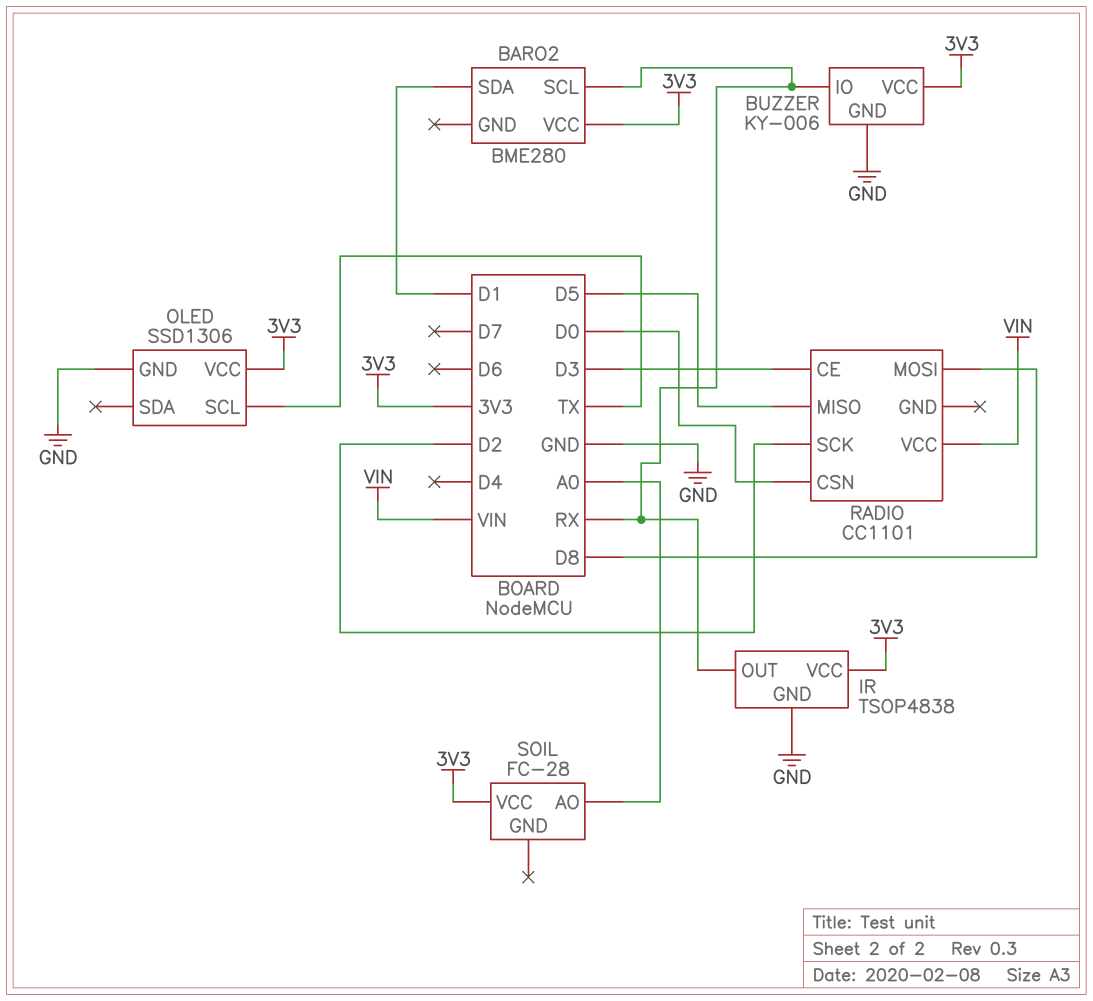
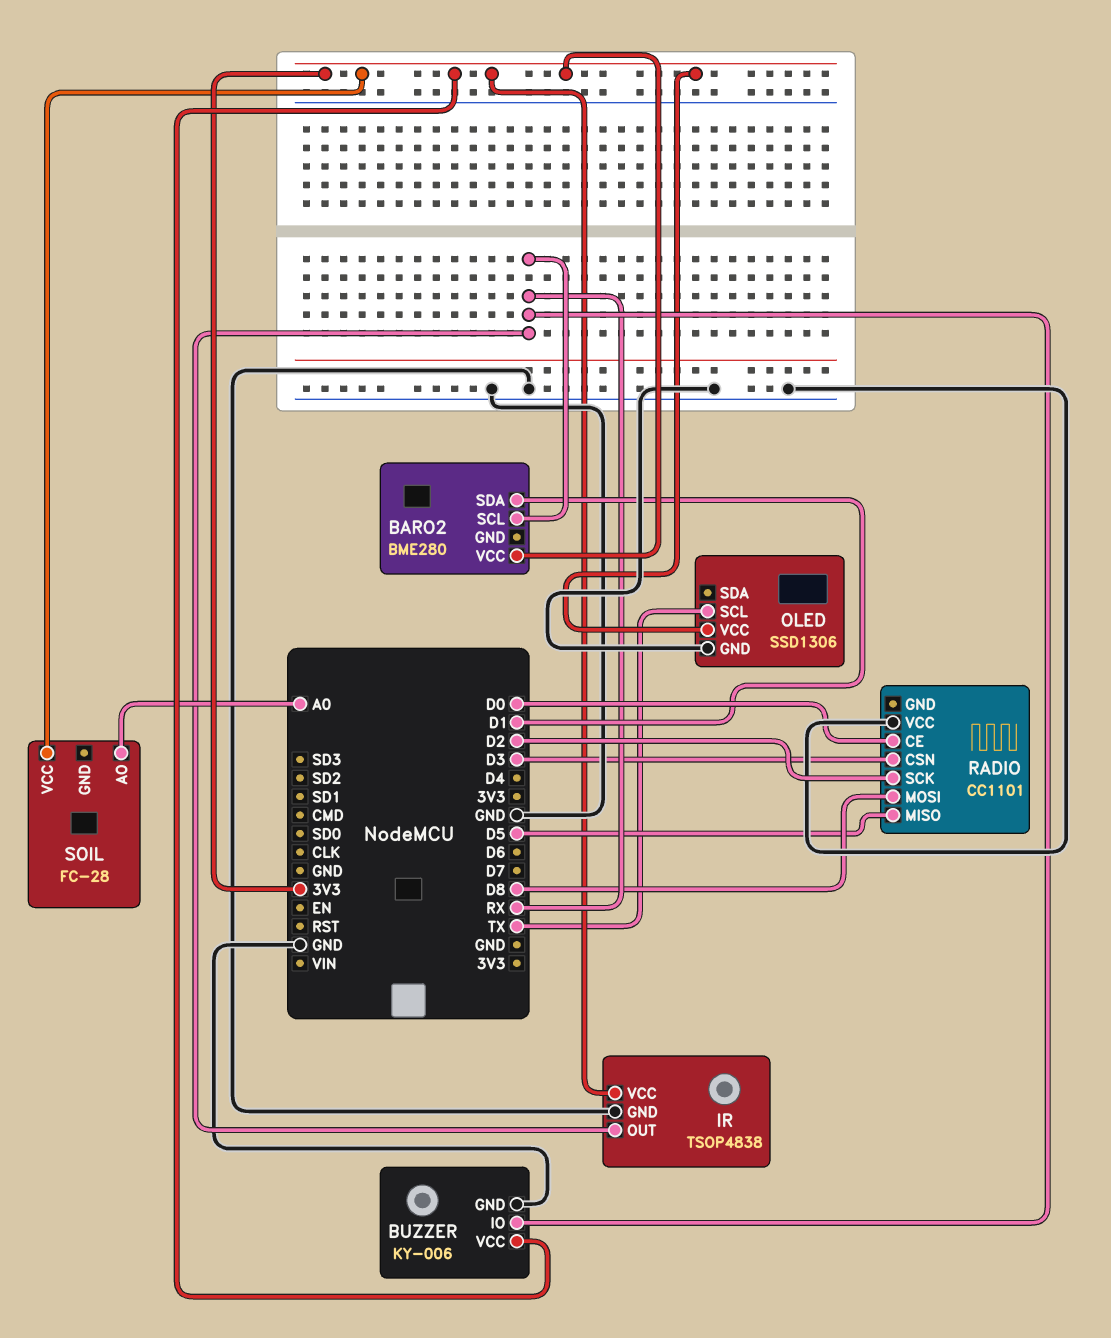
RADIO pin CE: D3 -> D0
RADIO pin CSN: D0 -> D3
RADIO pin VCC: VIN -> GND

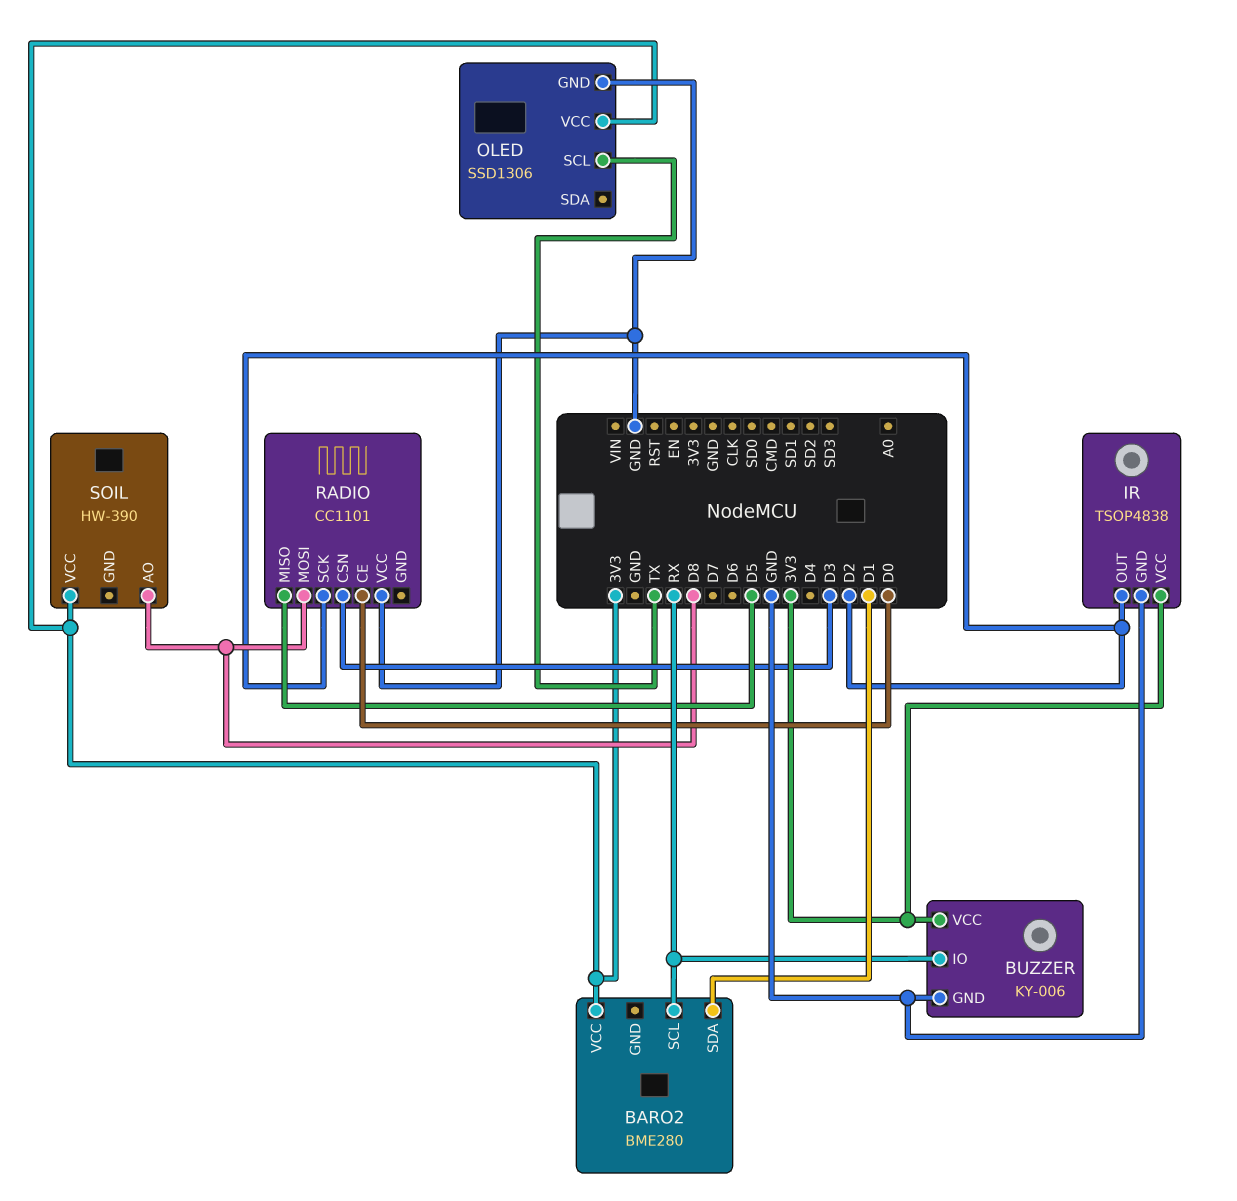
IR pin OUT: RX -> D2
SOIL: FC-28 -> HW-390
SOIL pin AO: A0 -> D8

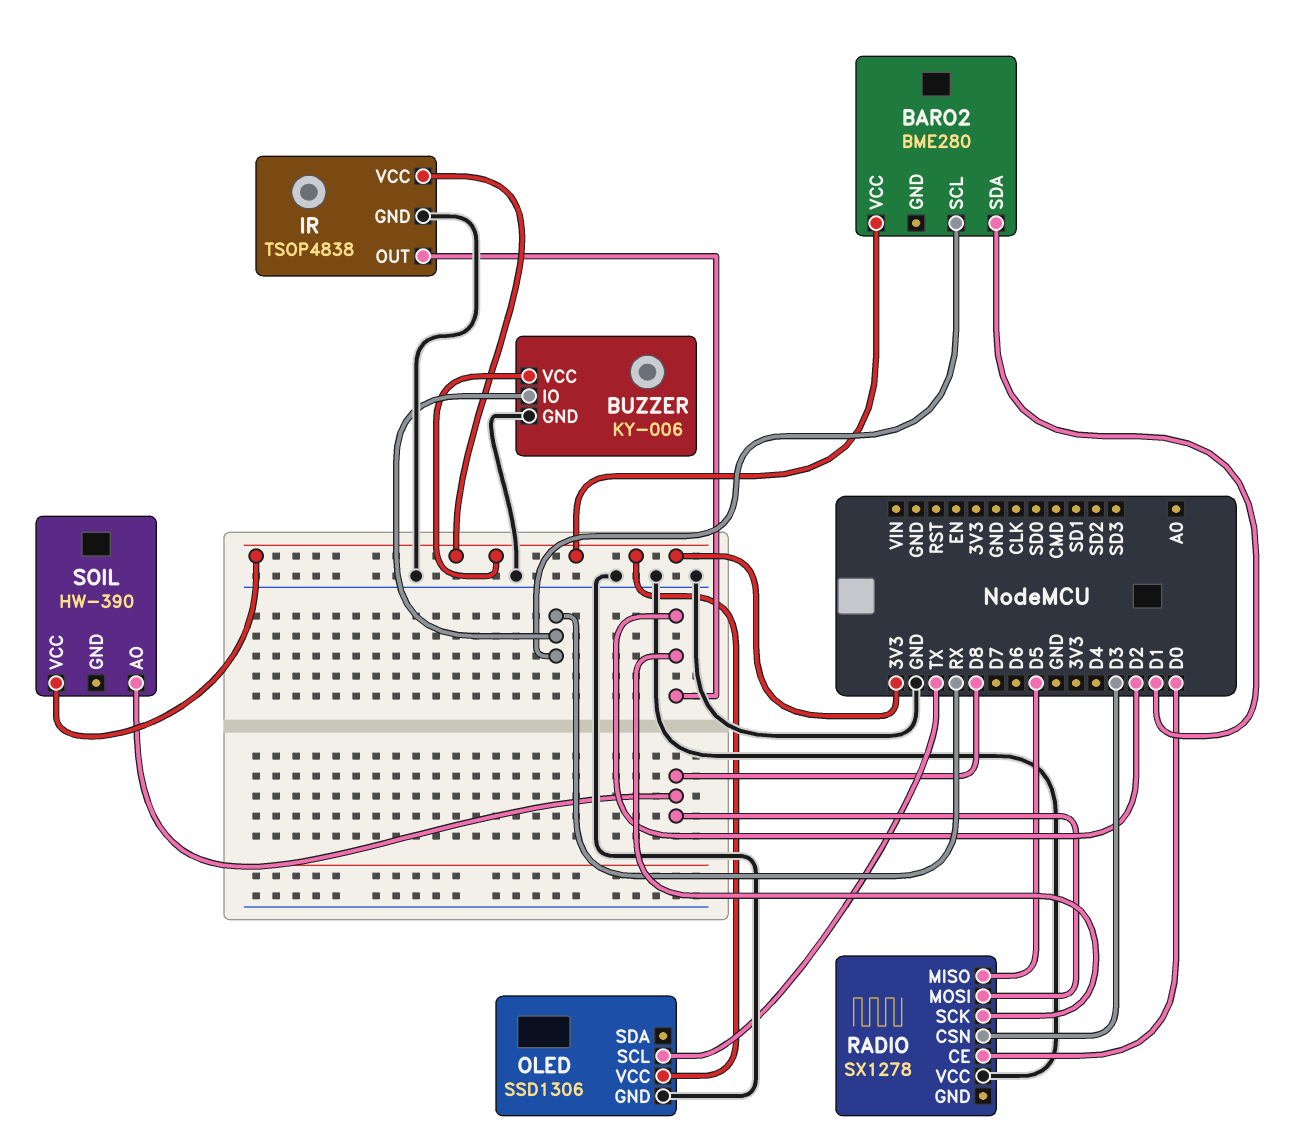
RADIO: CC1101 -> SX1278

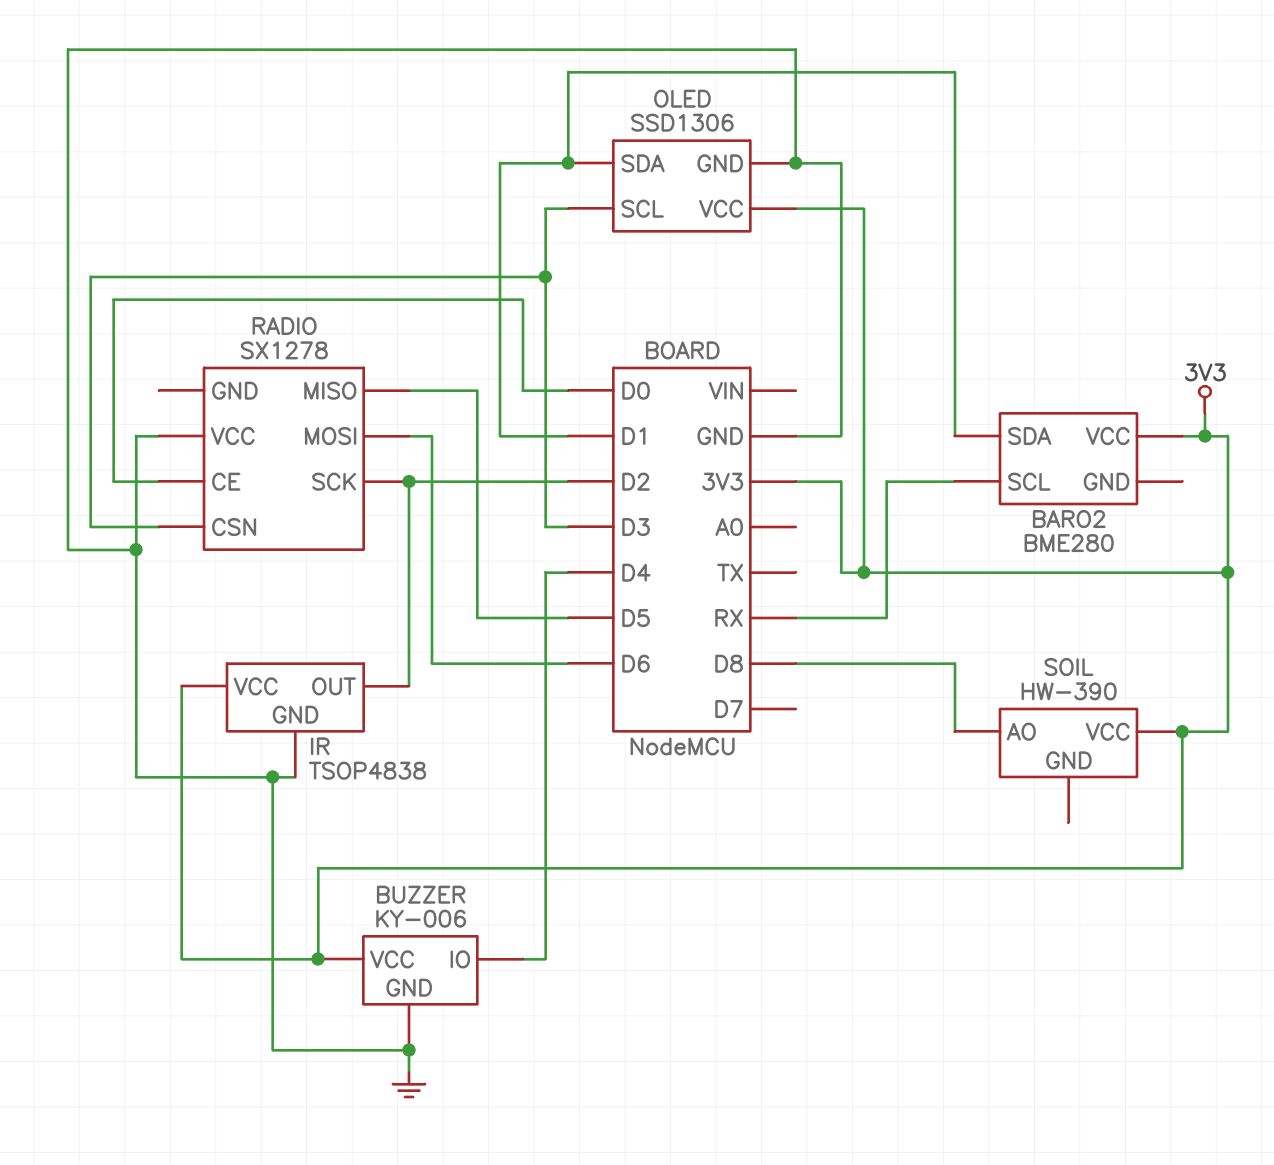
BUZZER pin IO: RX -> D4
OLED pin SCL: TX -> D3
OLED pin SDA: none -> D1
RADIO pin MOSI: D8 -> D6

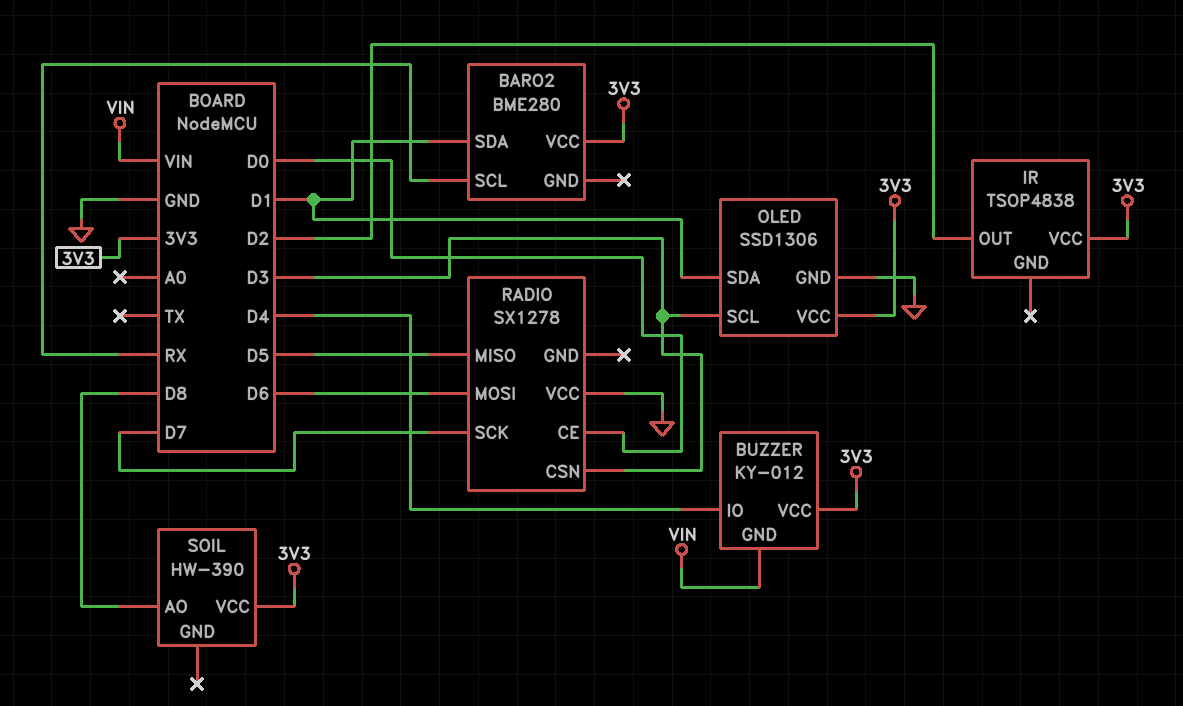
BUZZER: KY-006 -> KY-012
BUZZER pin GND: GND -> VIN
IR pin GND: GND -> none
RADIO pin SCK: D2 -> D7

